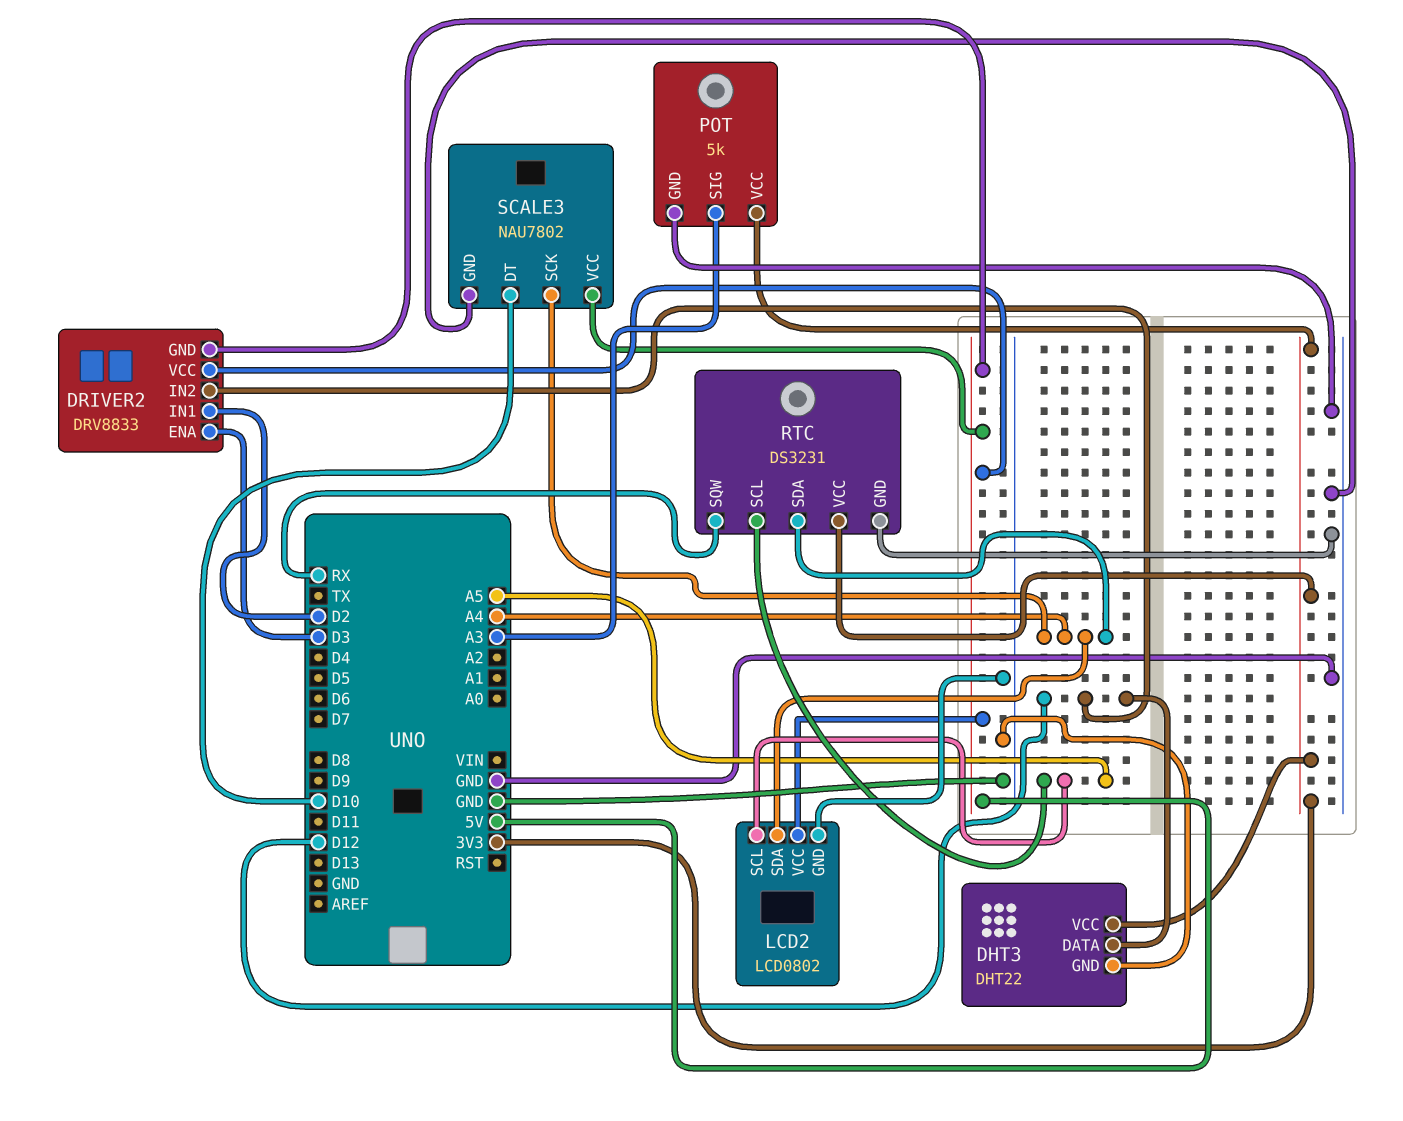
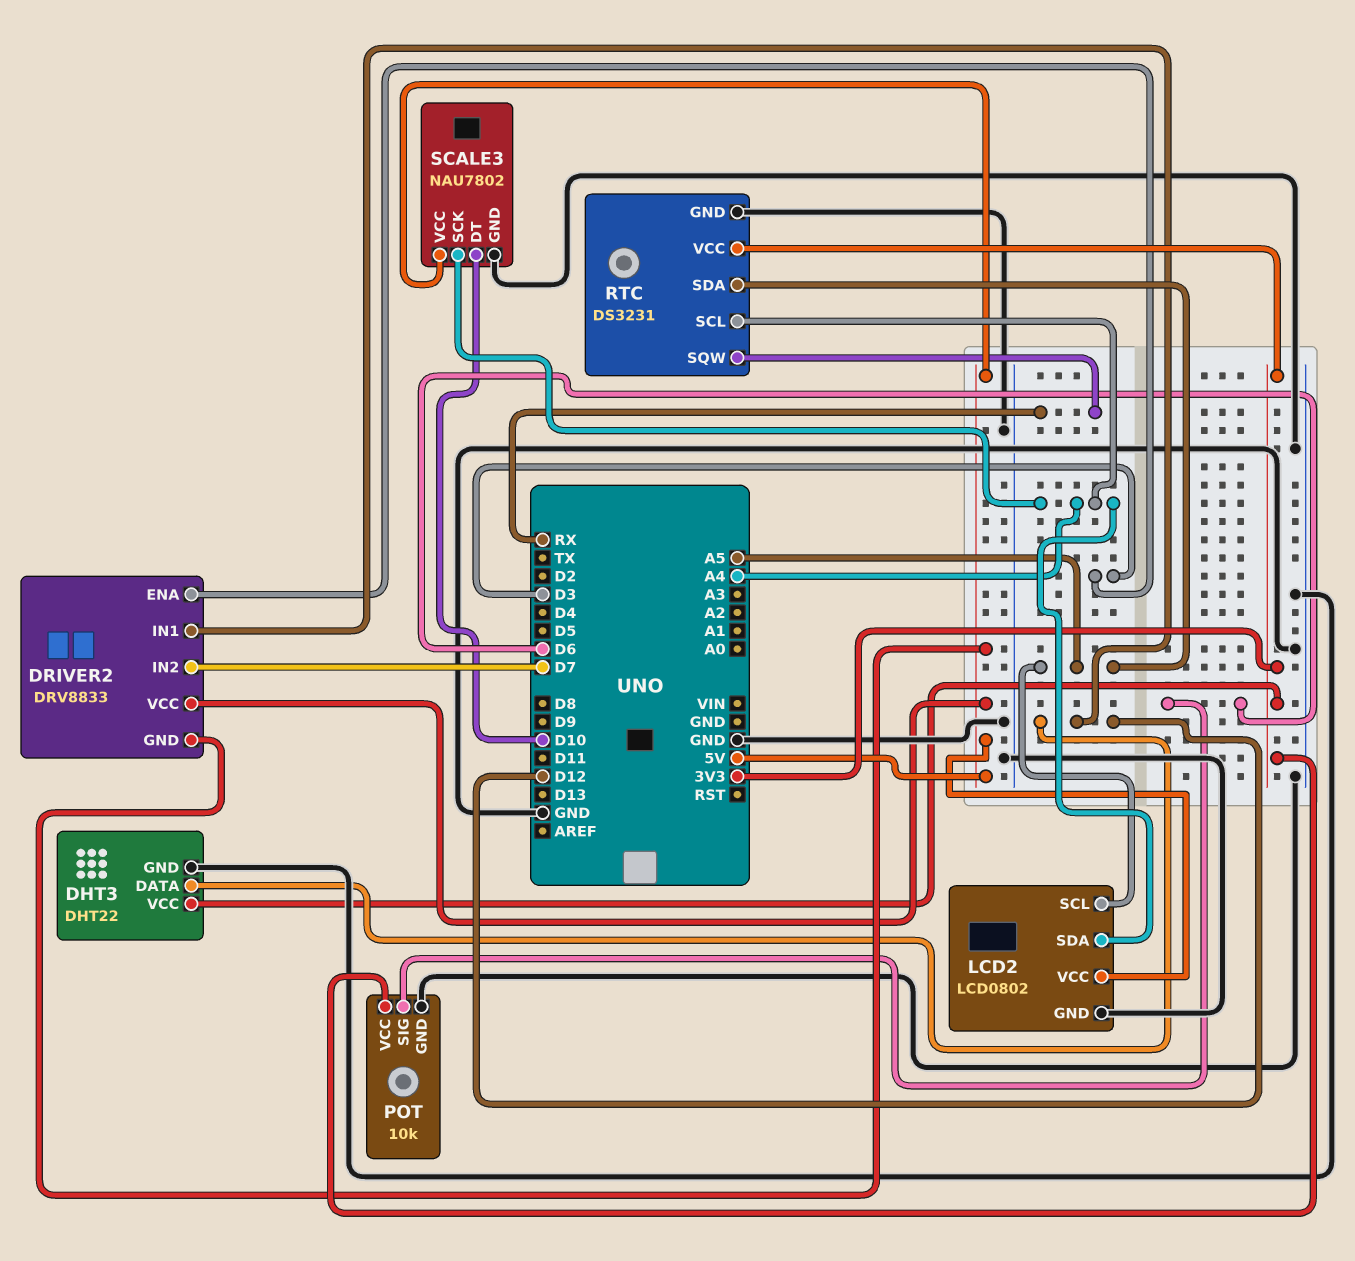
DRIVER2 pin IN1: D2 -> D12
DRIVER2 pin IN2: D12 -> D7
POT: 5k -> 10k
POT pin SIG: A3 -> D6
RTC pin SCL: A5 -> A4
RTC pin SDA: A4 -> A5

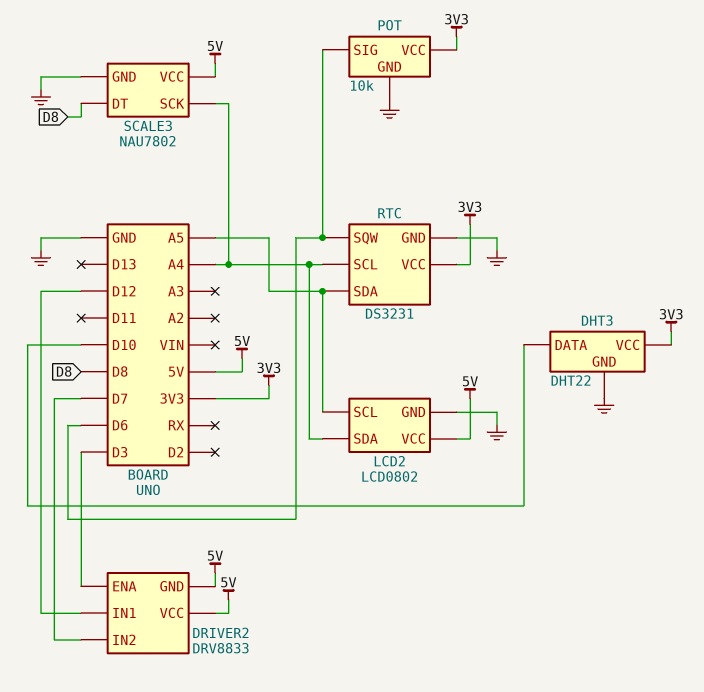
DHT3 pin DATA: D12 -> D10
RTC pin SQW: RX -> D6
SCALE3 pin DT: D10 -> D8

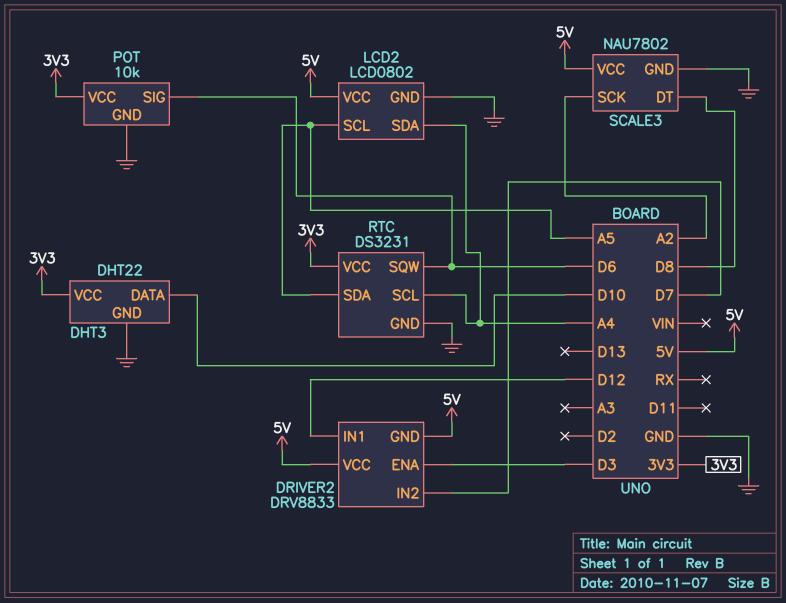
SCALE3 pin SCK: A4 -> A2

